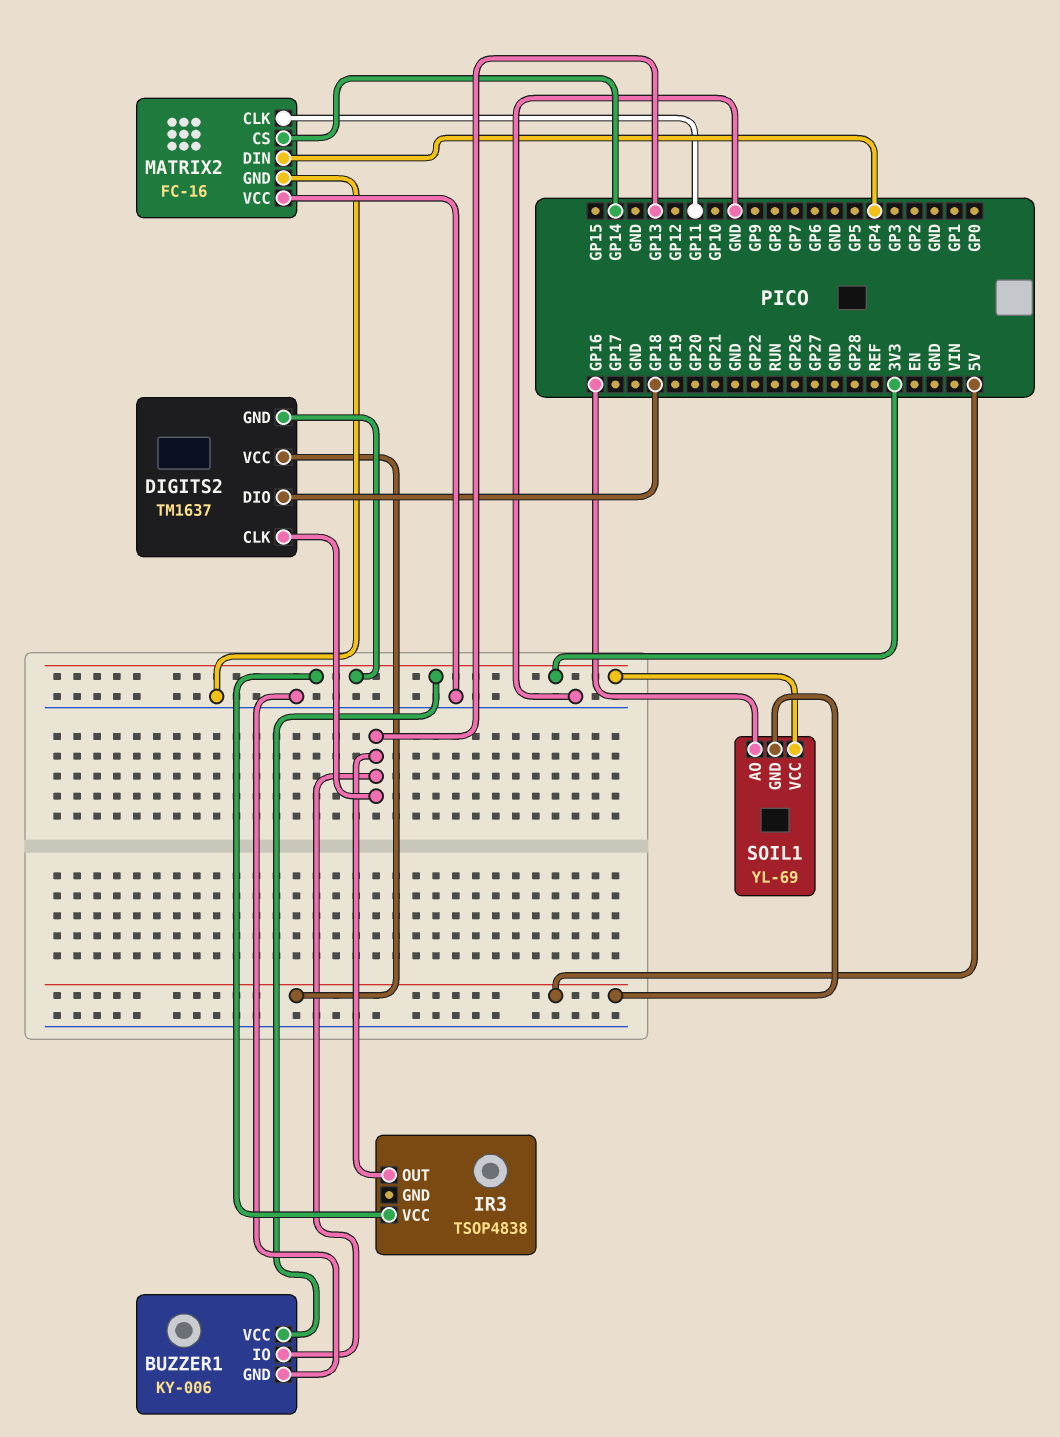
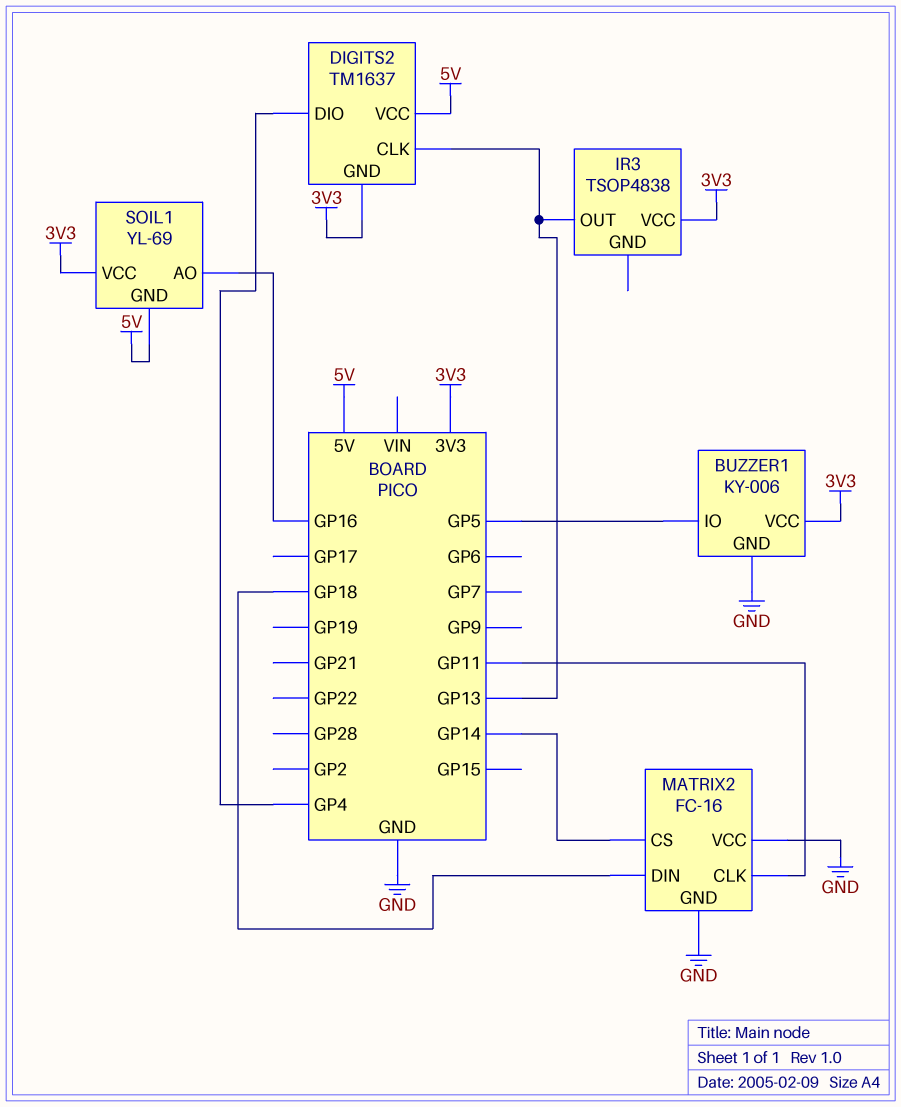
BUZZER1 pin IO: GP13 -> GP5
DIGITS2 pin DIO: GP18 -> GP4
MATRIX2 pin DIN: GP4 -> GP18

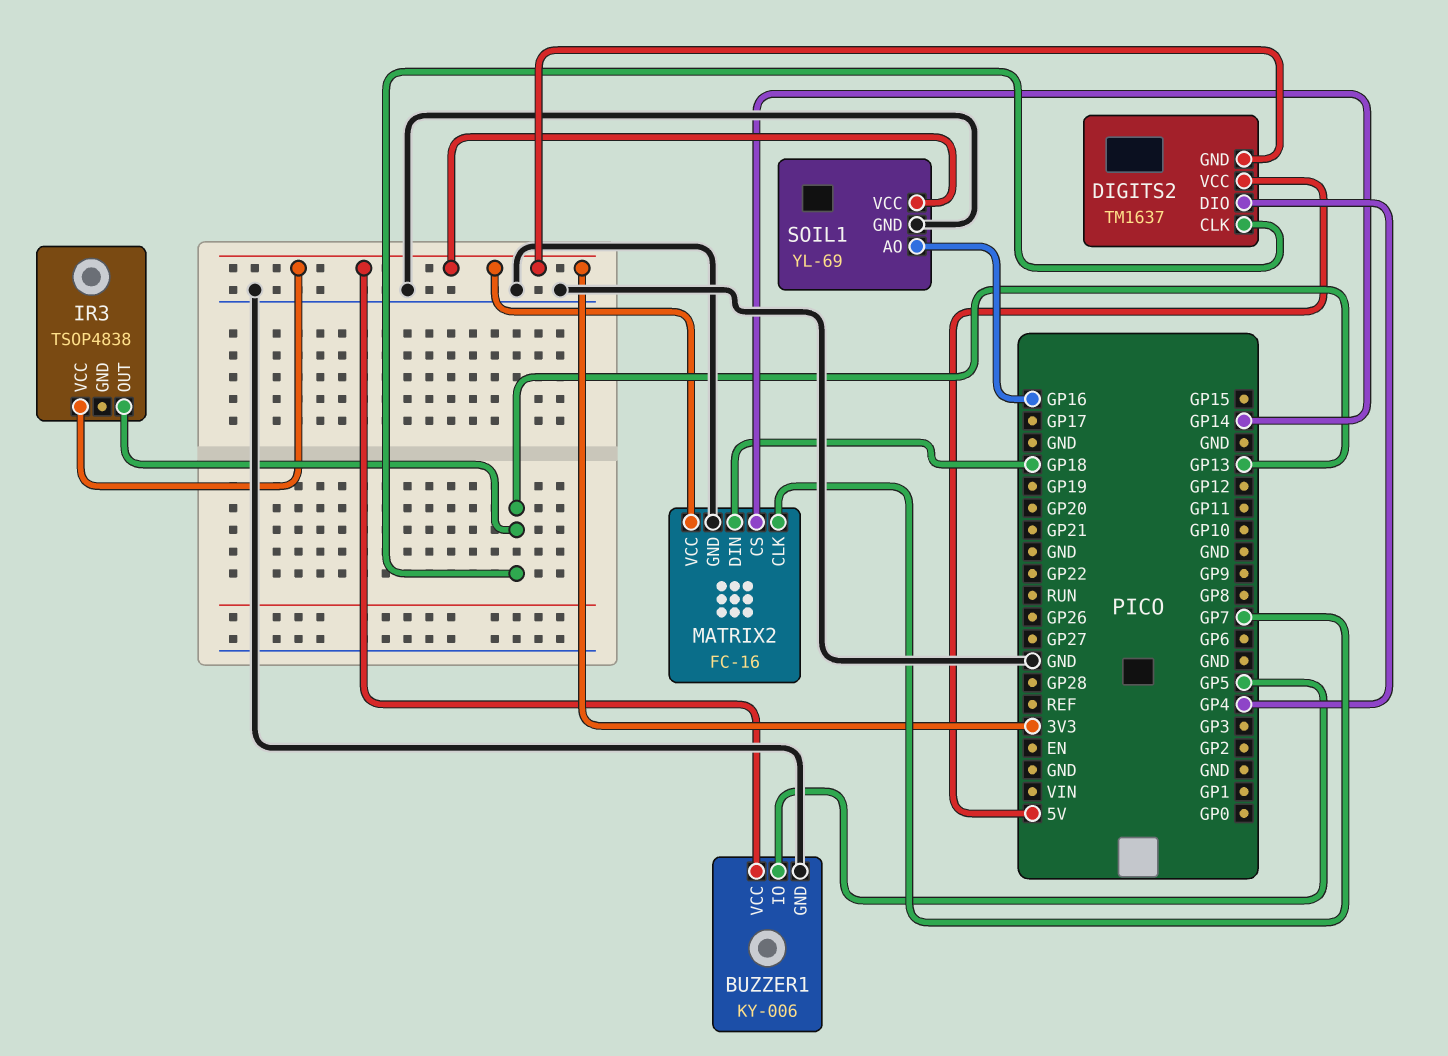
MATRIX2 pin CLK: GP11 -> GP7
MATRIX2 pin VCC: GND -> 3V3
SOIL1 pin GND: 5V -> GND

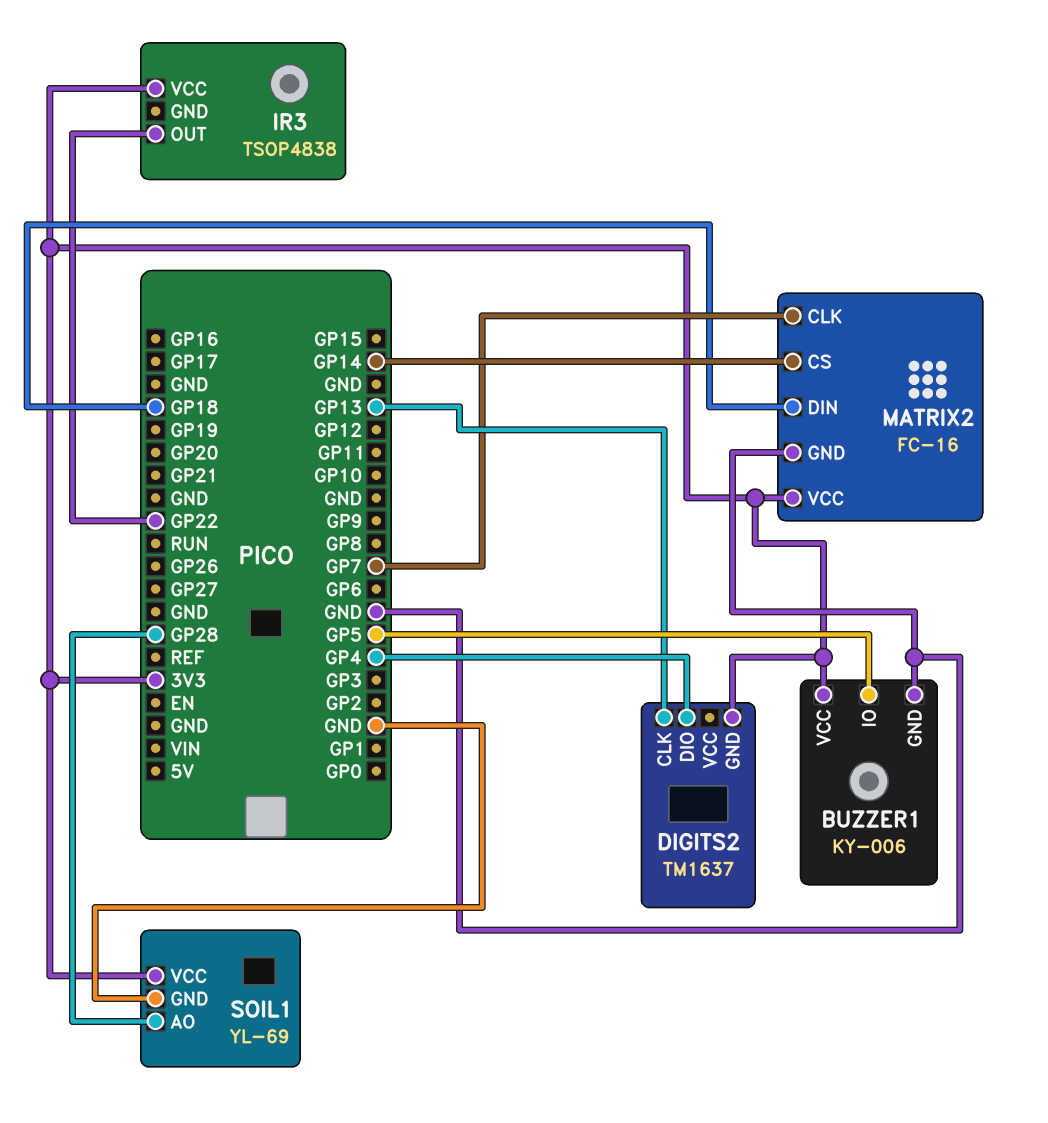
DIGITS2 pin VCC: 5V -> none
IR3 pin OUT: GP13 -> GP22
SOIL1 pin AO: GP16 -> GP28

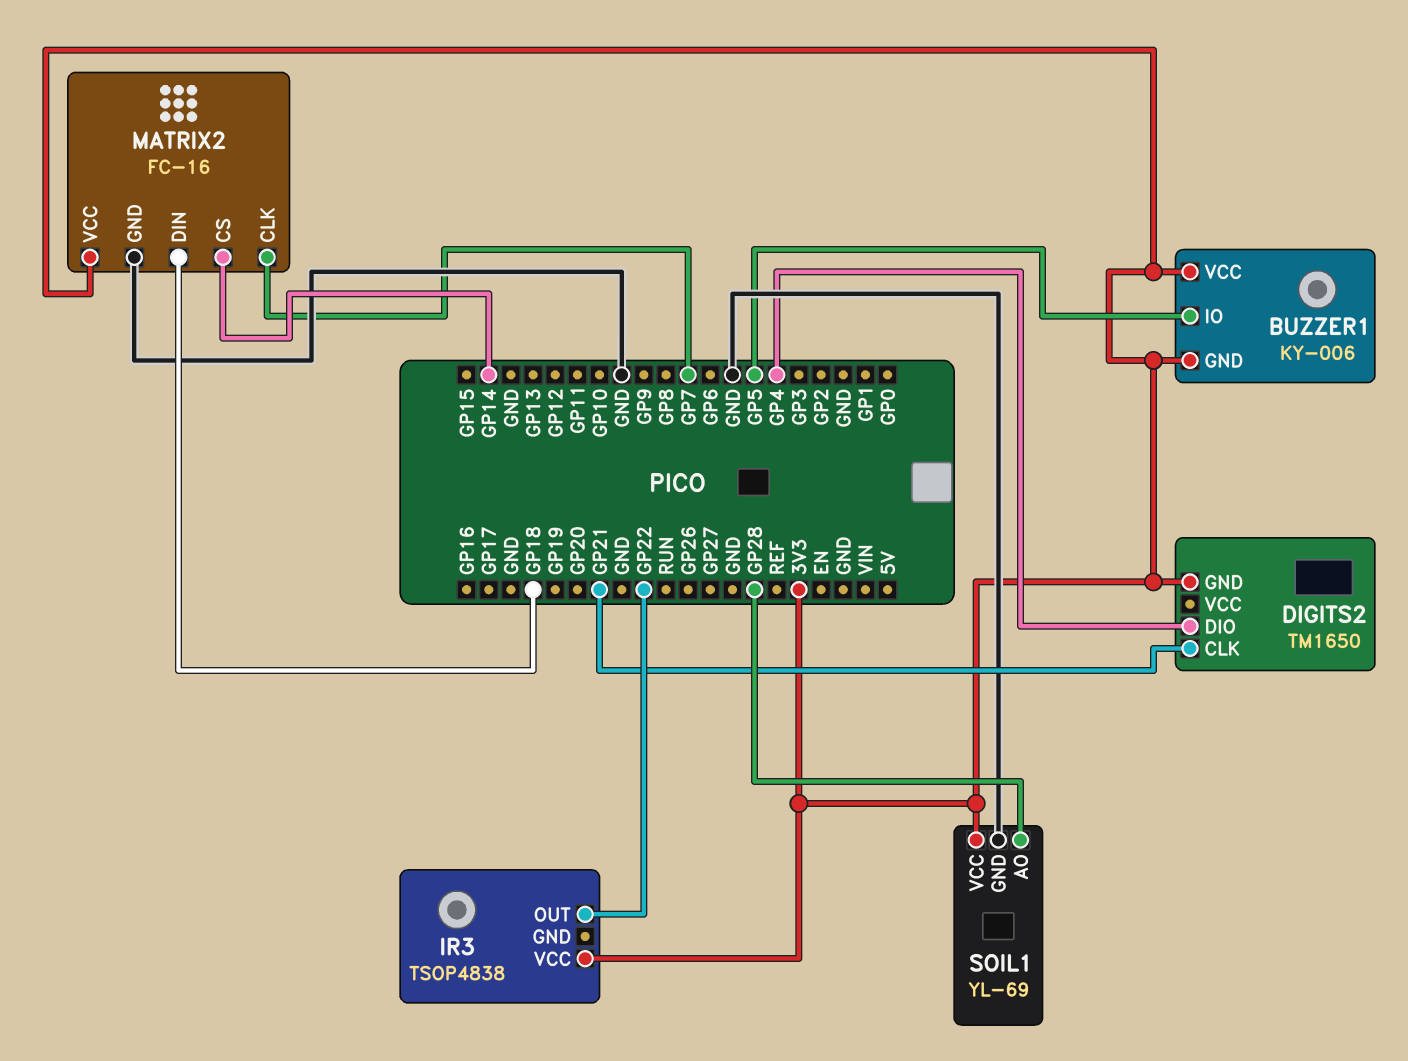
BUZZER1 pin GND: GND -> 3V3
DIGITS2: TM1637 -> TM1650
DIGITS2 pin CLK: GP13 -> GP21

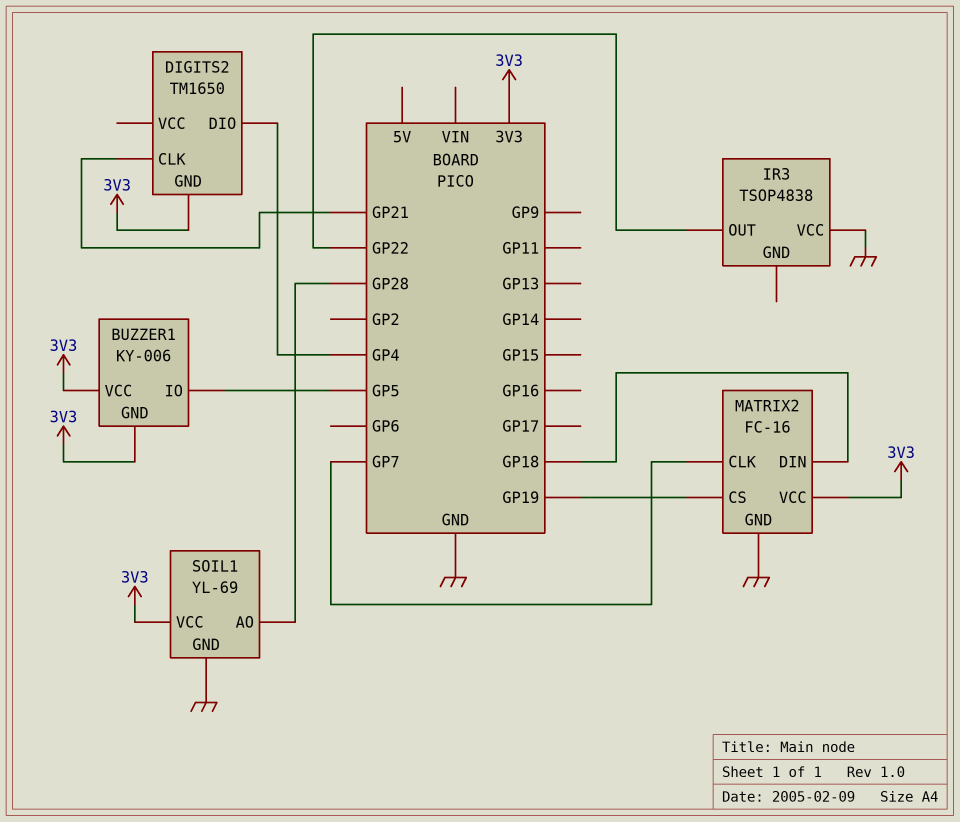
IR3 pin VCC: 3V3 -> GND
MATRIX2 pin CS: GP14 -> GP19

